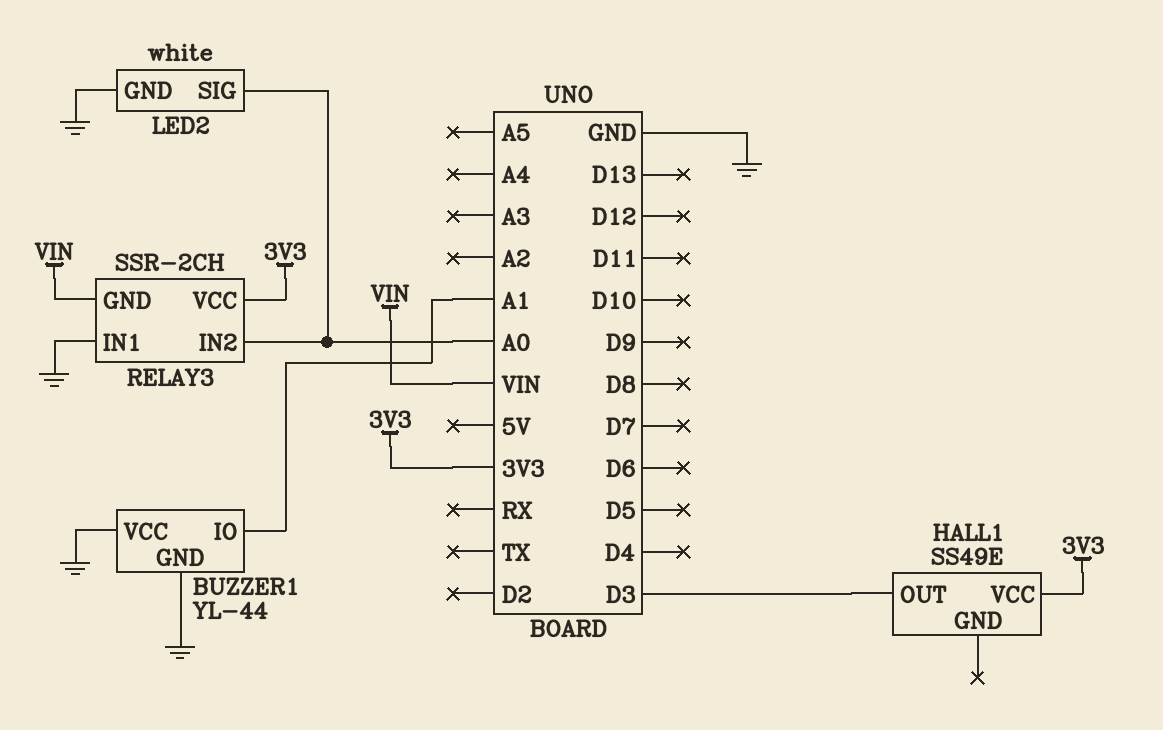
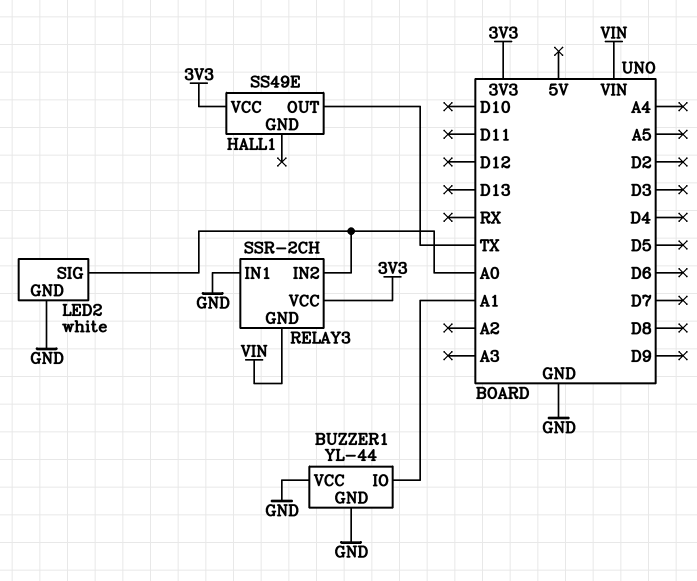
HALL1 pin OUT: D3 -> TX

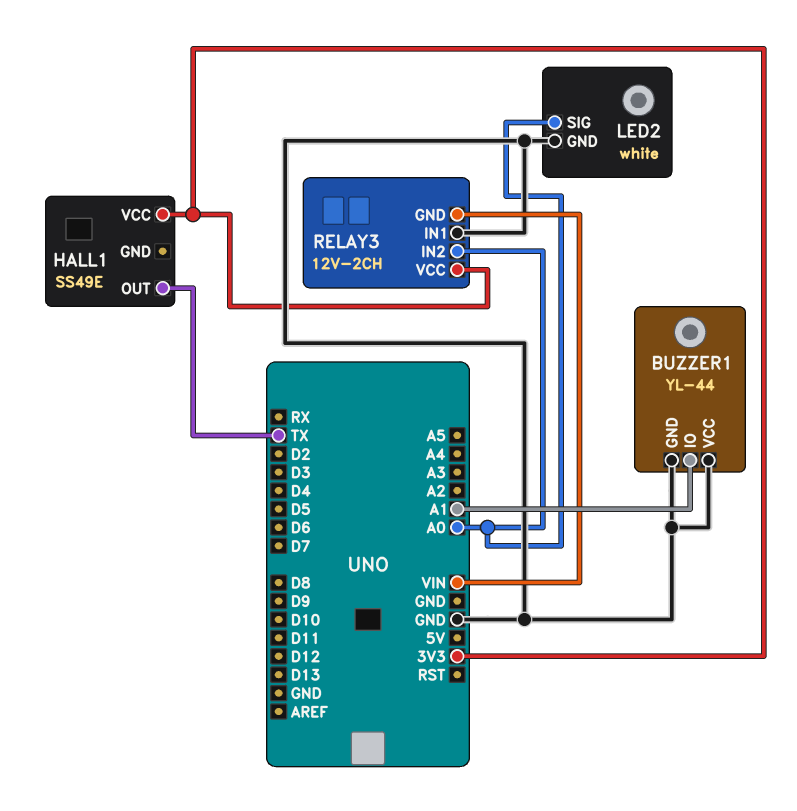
RELAY3: SSR-2CH -> 12V-2CH

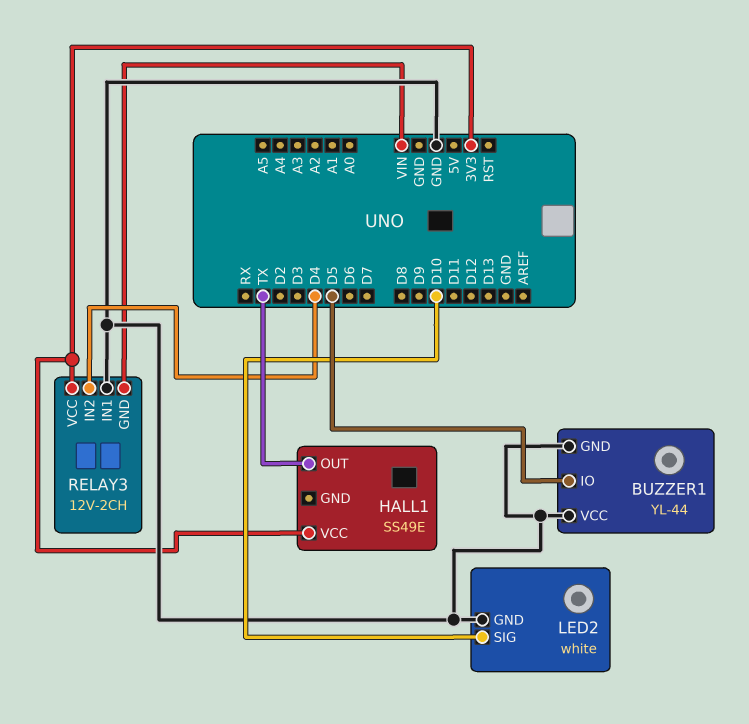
BUZZER1 pin IO: A1 -> D5
LED2 pin SIG: A0 -> D10
RELAY3 pin IN2: A0 -> D4

